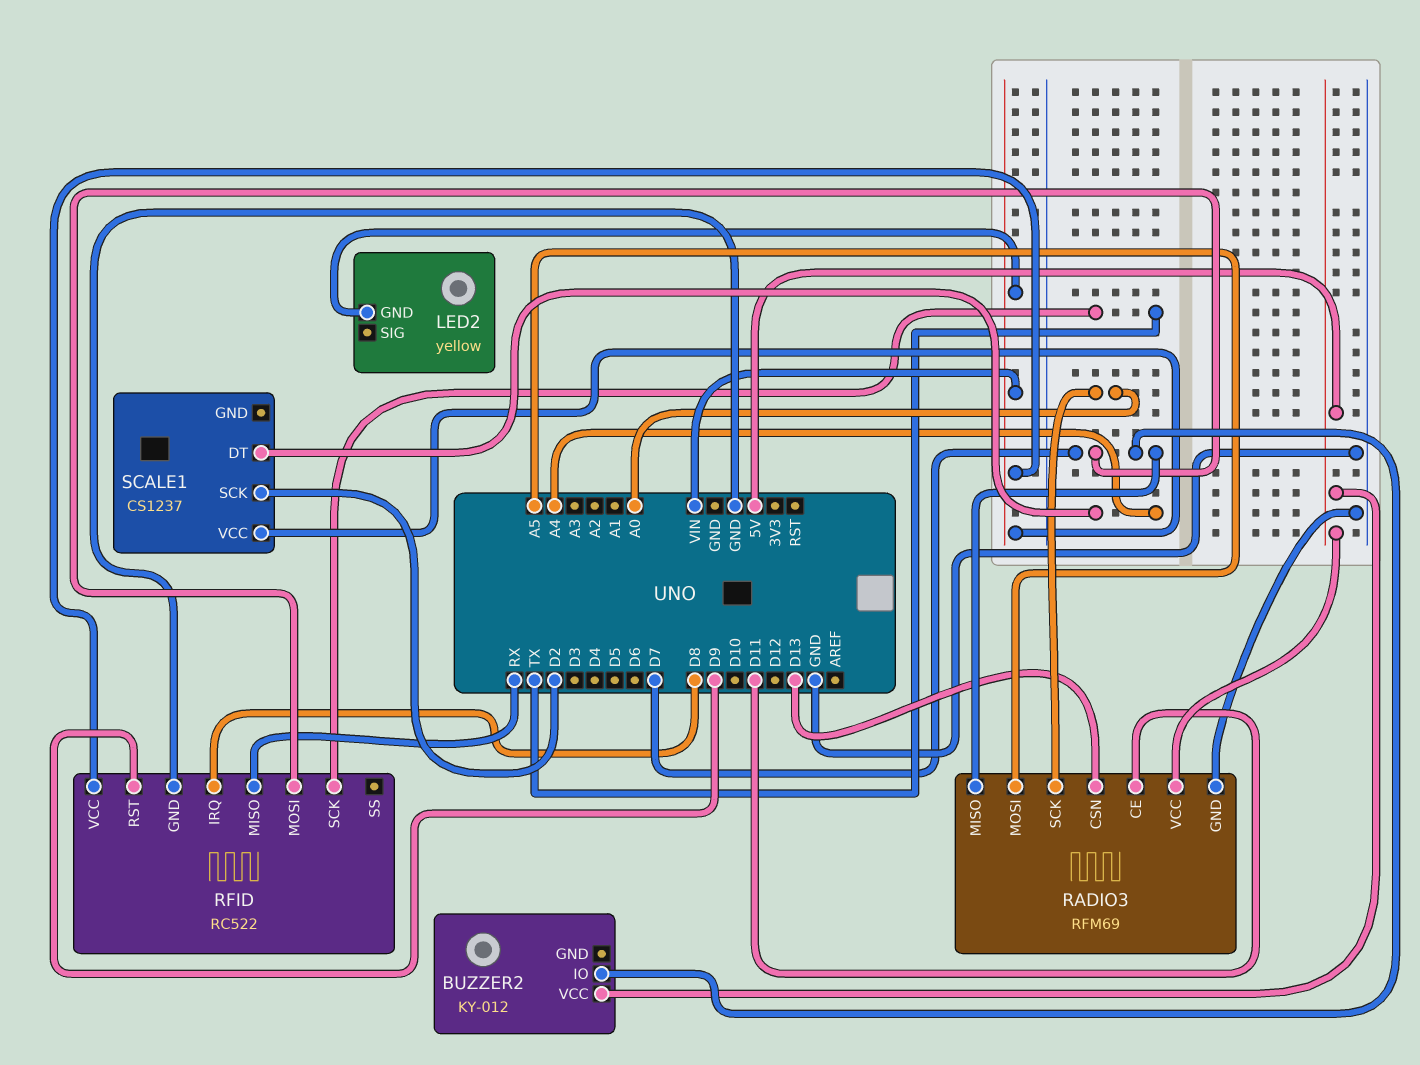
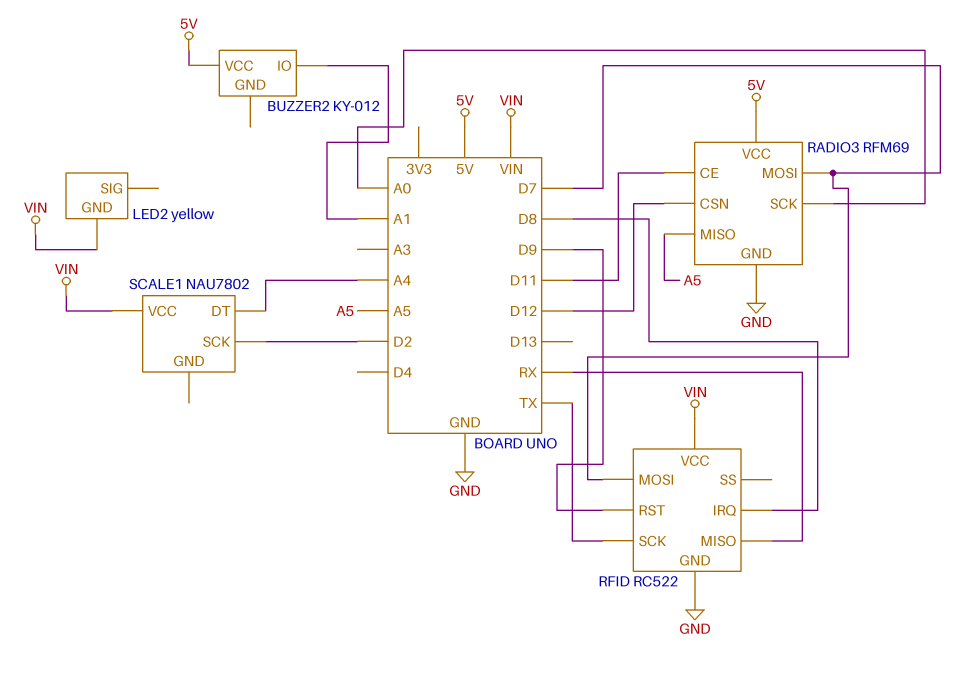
BUZZER2 pin IO: D7 -> A1
RADIO3 pin CSN: D13 -> D12
RADIO3 pin MISO: D7 -> A5
RADIO3 pin MOSI: A5 -> D7
SCALE1: CS1237 -> NAU7802

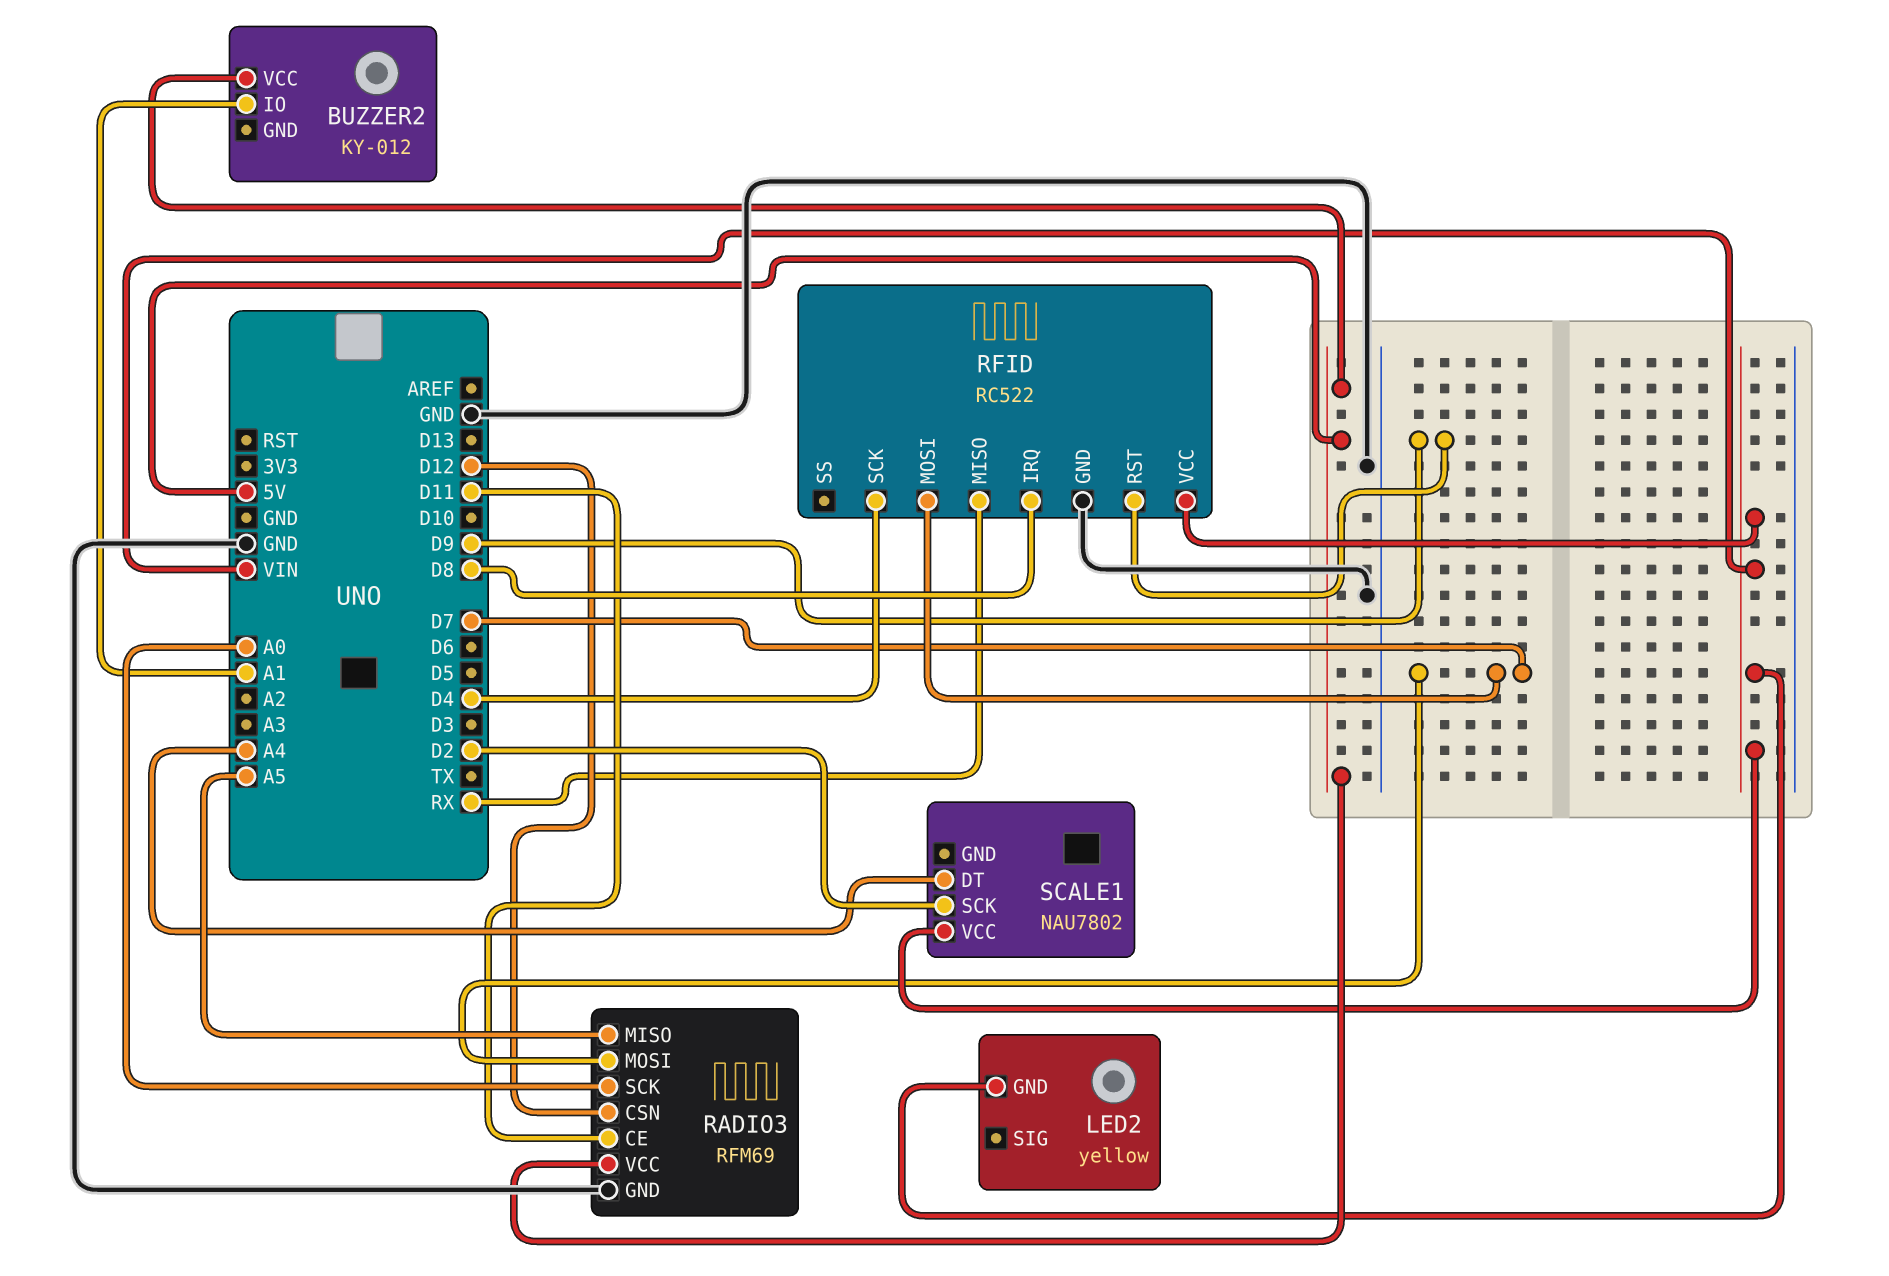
RFID pin SCK: TX -> D4

